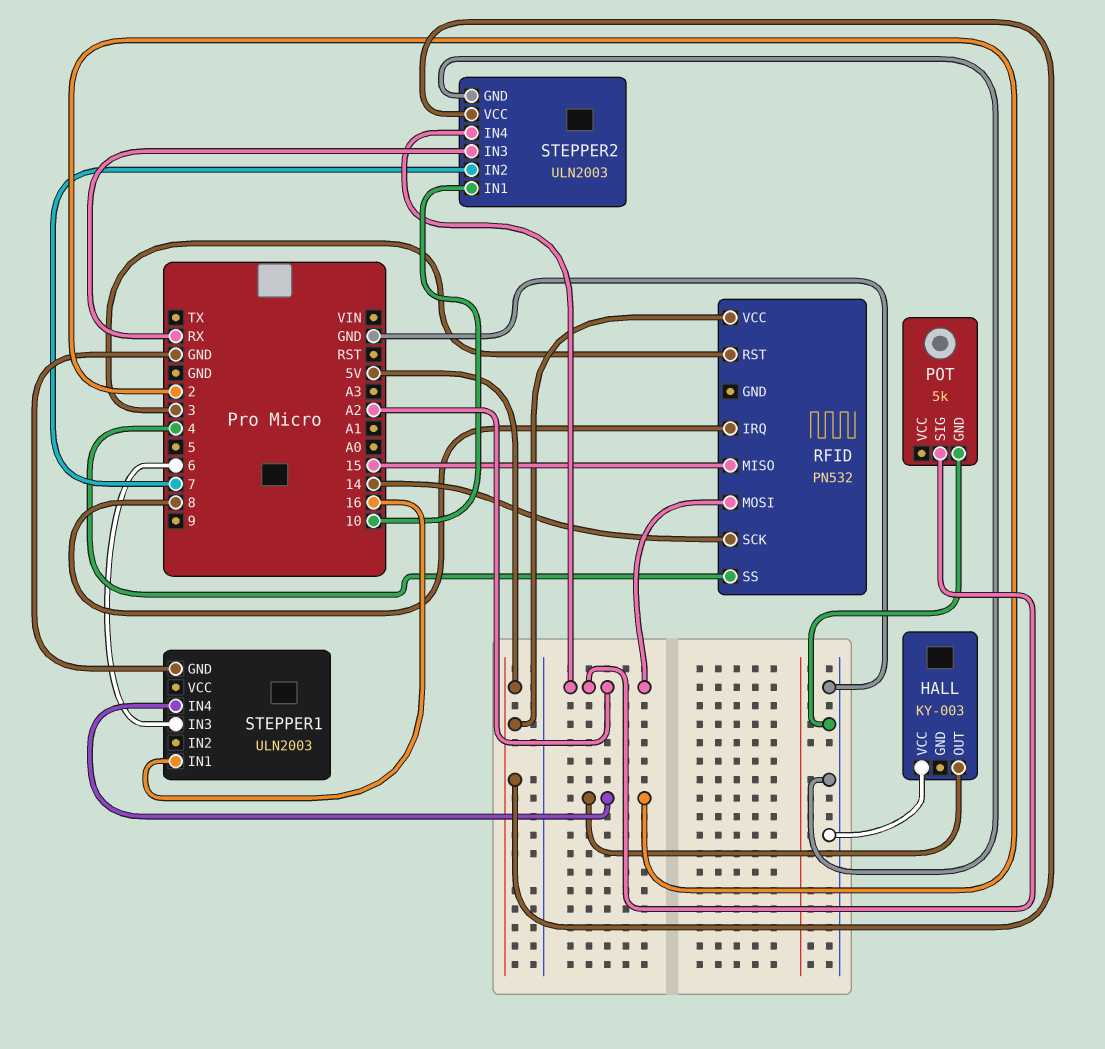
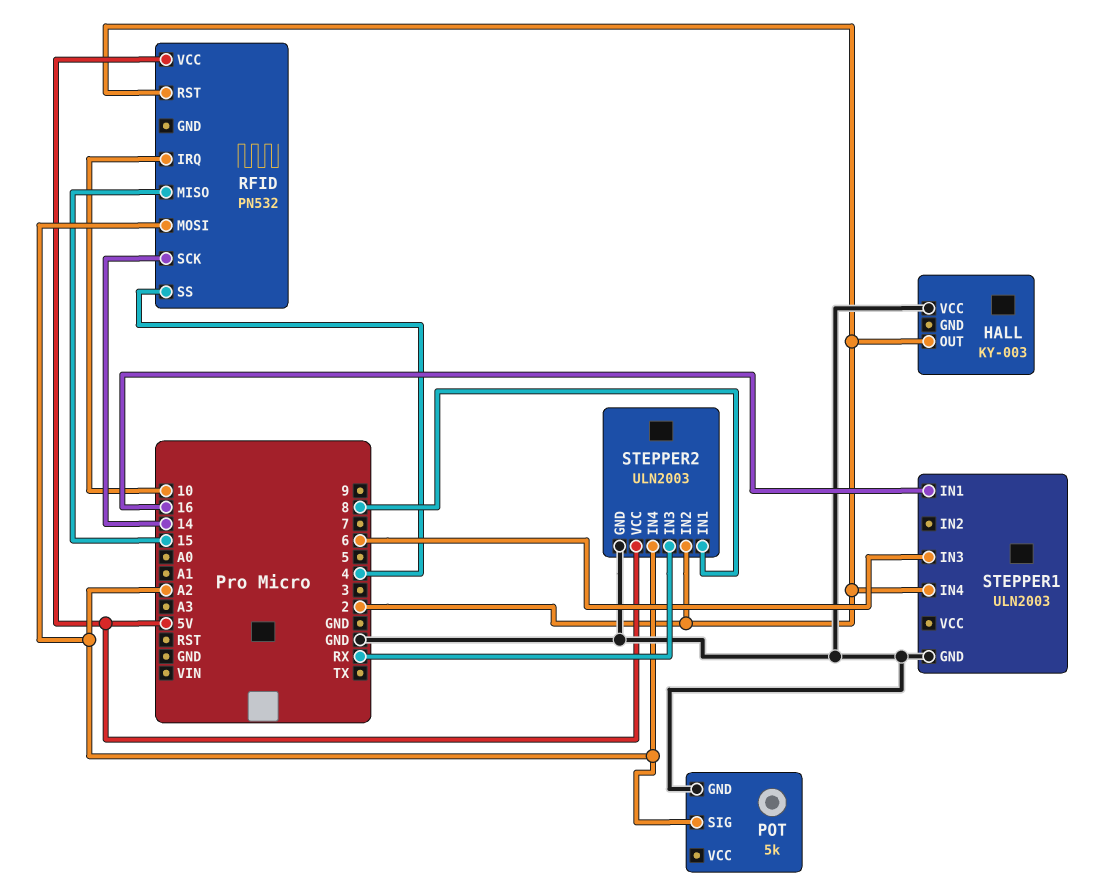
RFID pin IRQ: 8 -> 10
RFID pin RST: 3 -> 2
STEPPER2 pin IN1: 10 -> 8
STEPPER2 pin IN2: 7 -> 2

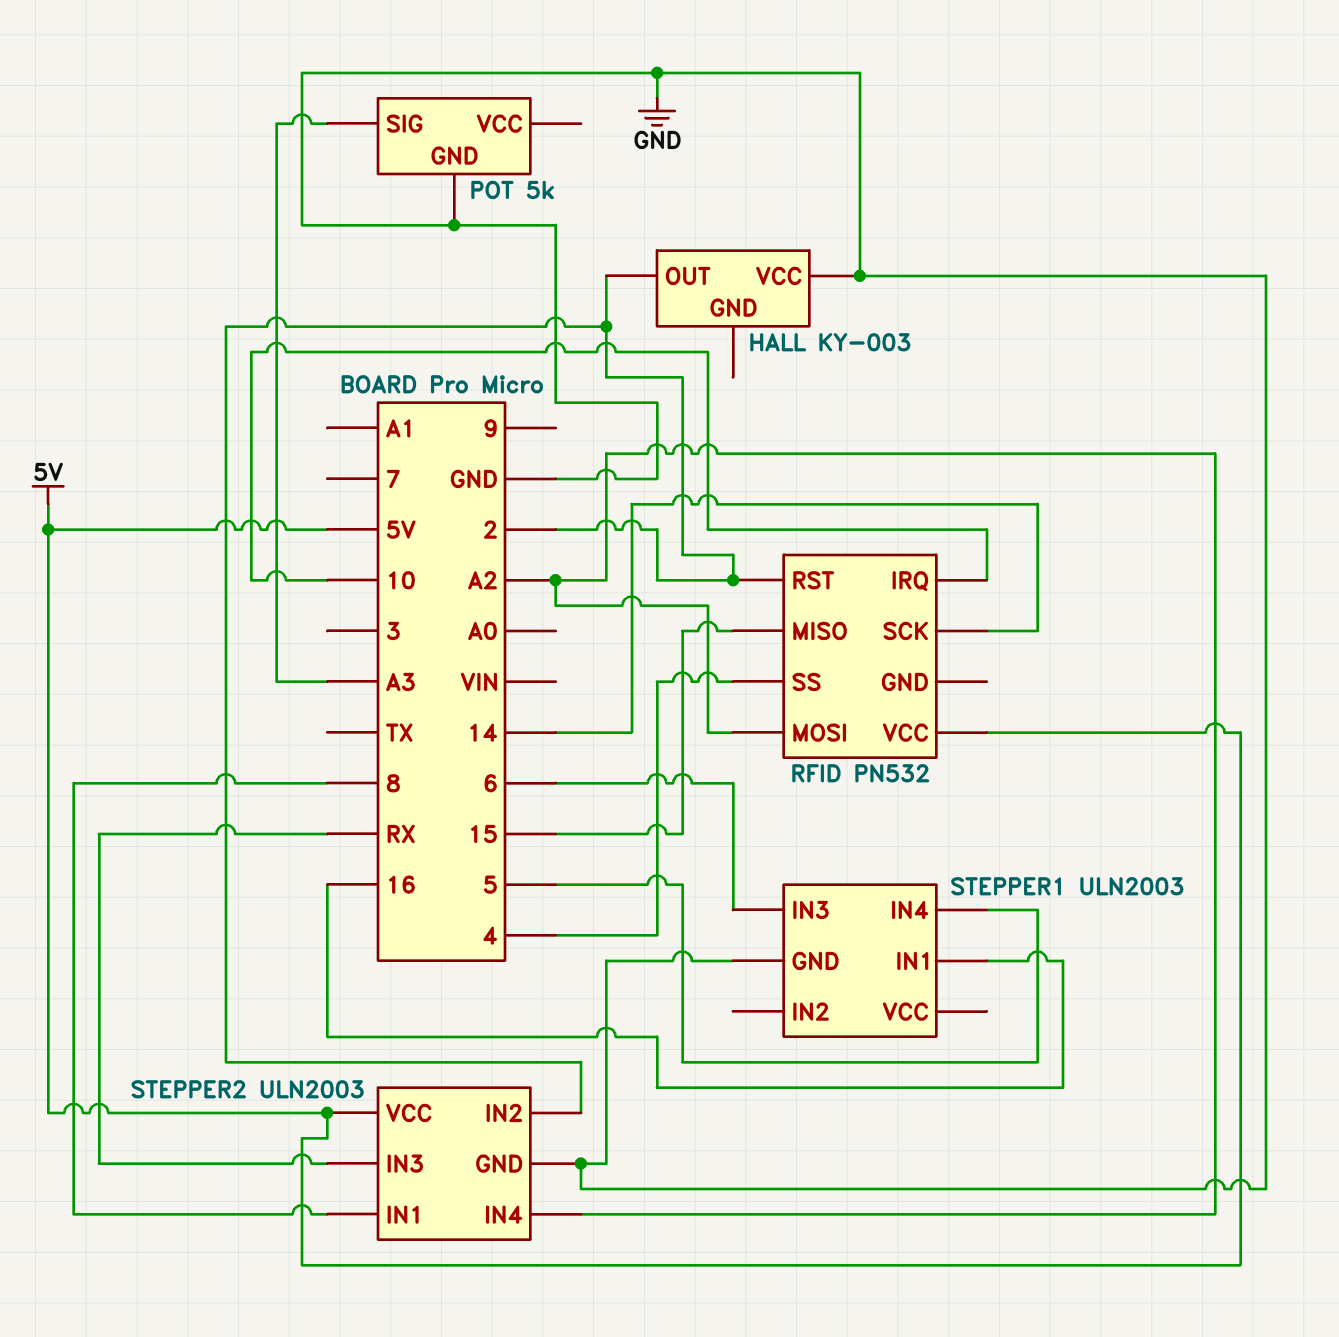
POT pin SIG: A2 -> A3
STEPPER1 pin IN4: 2 -> 5

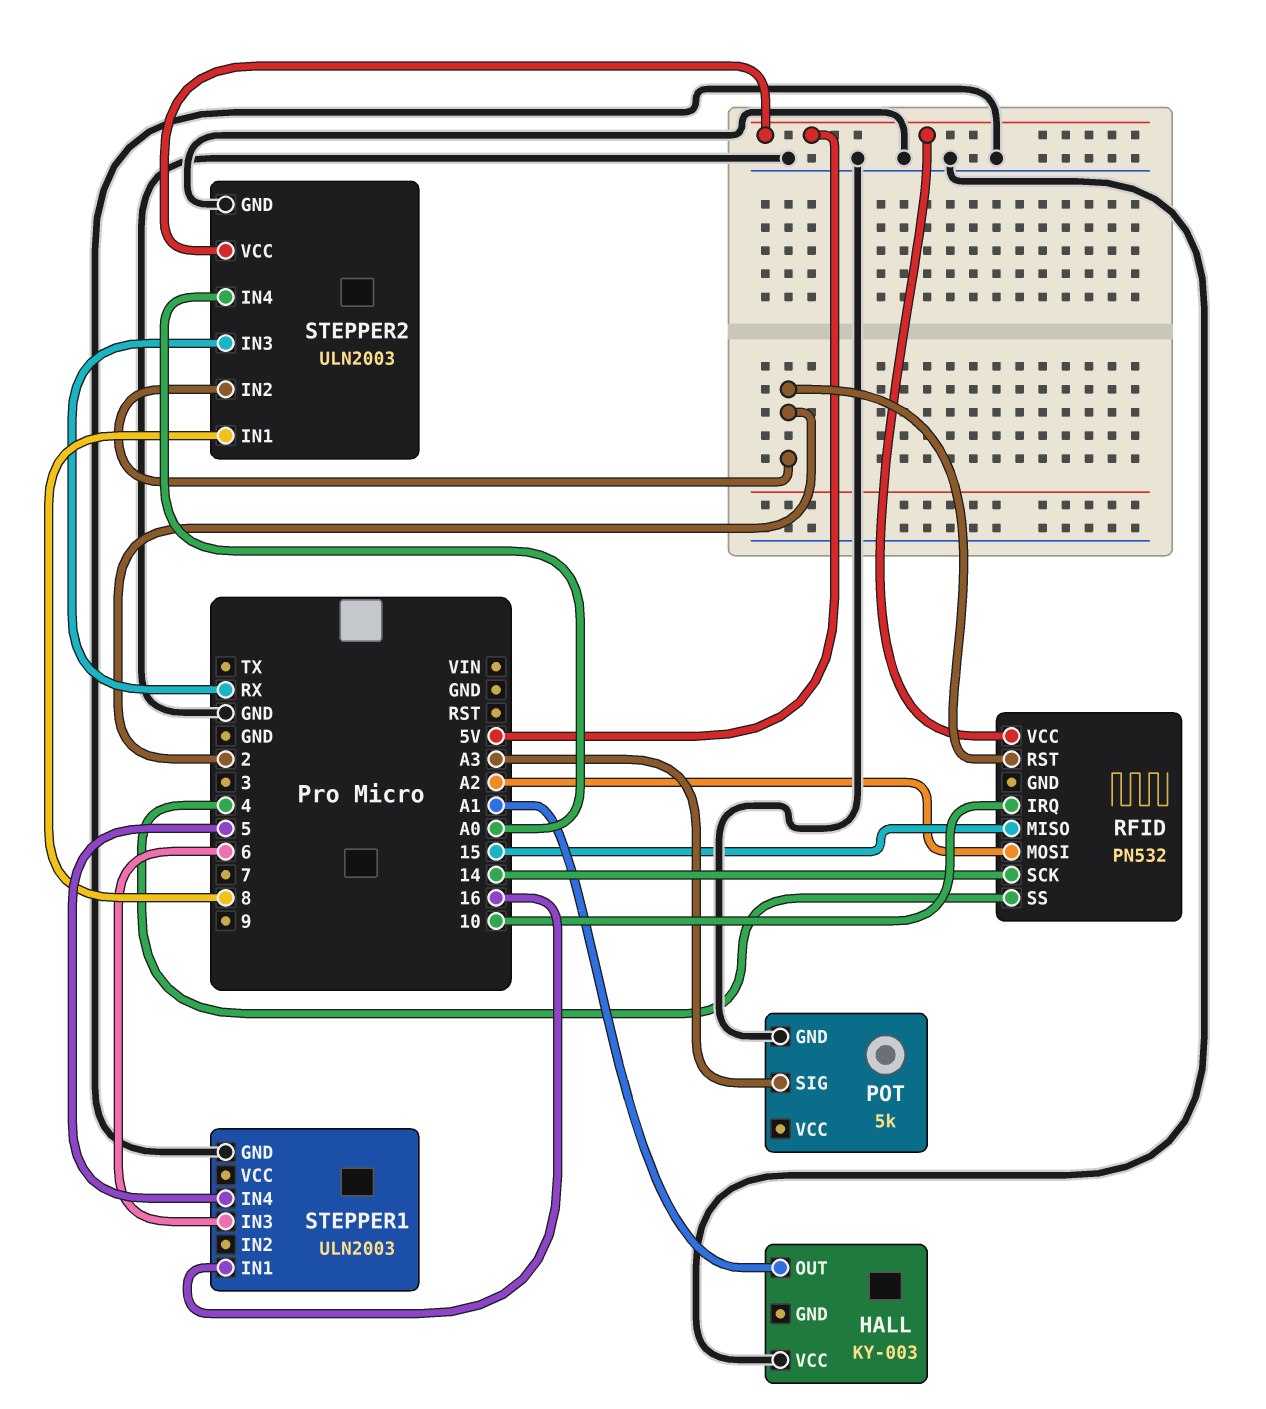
HALL pin OUT: 2 -> A1
STEPPER2 pin IN4: A2 -> A0

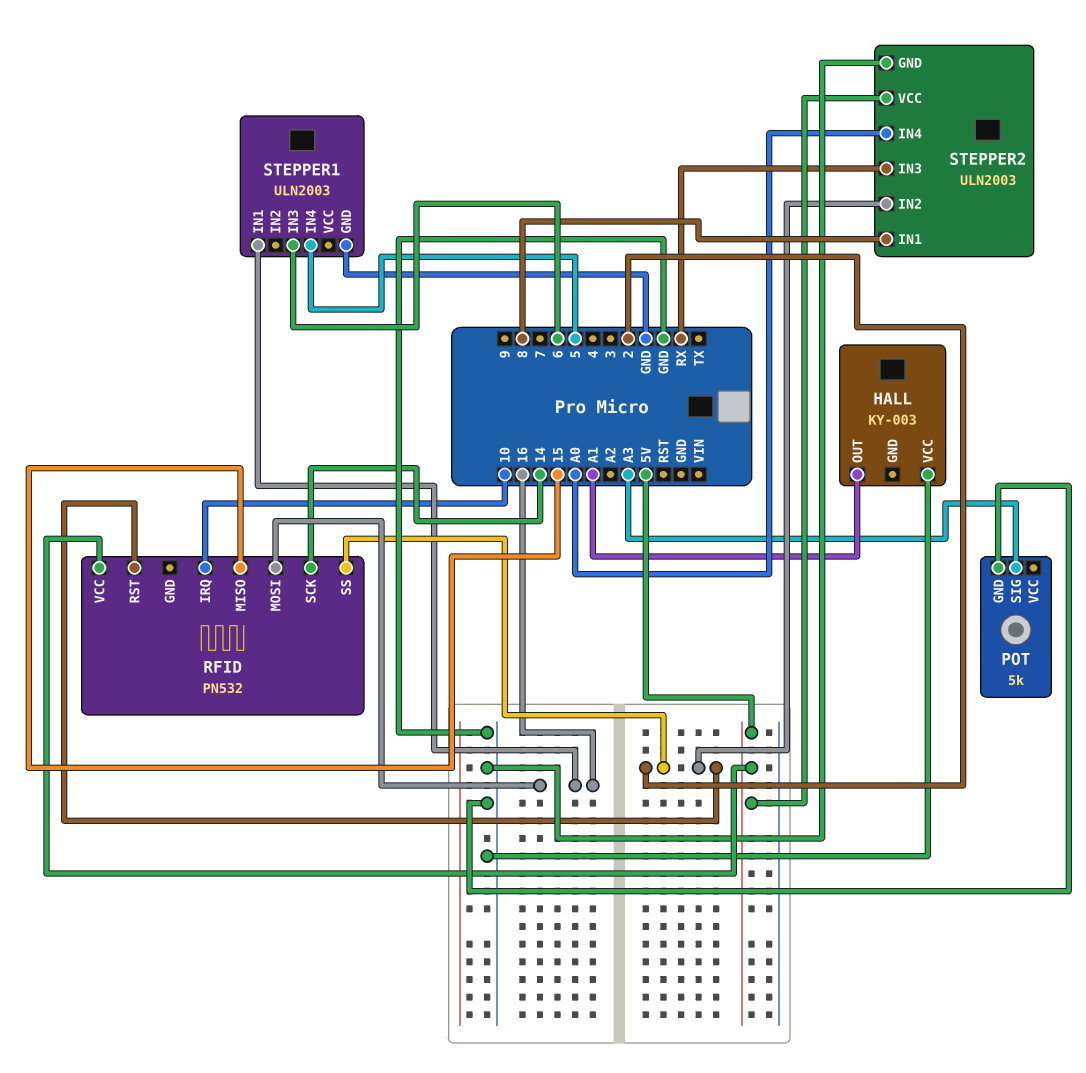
RFID pin MOSI: A2 -> 16
RFID pin SS: 4 -> 2

